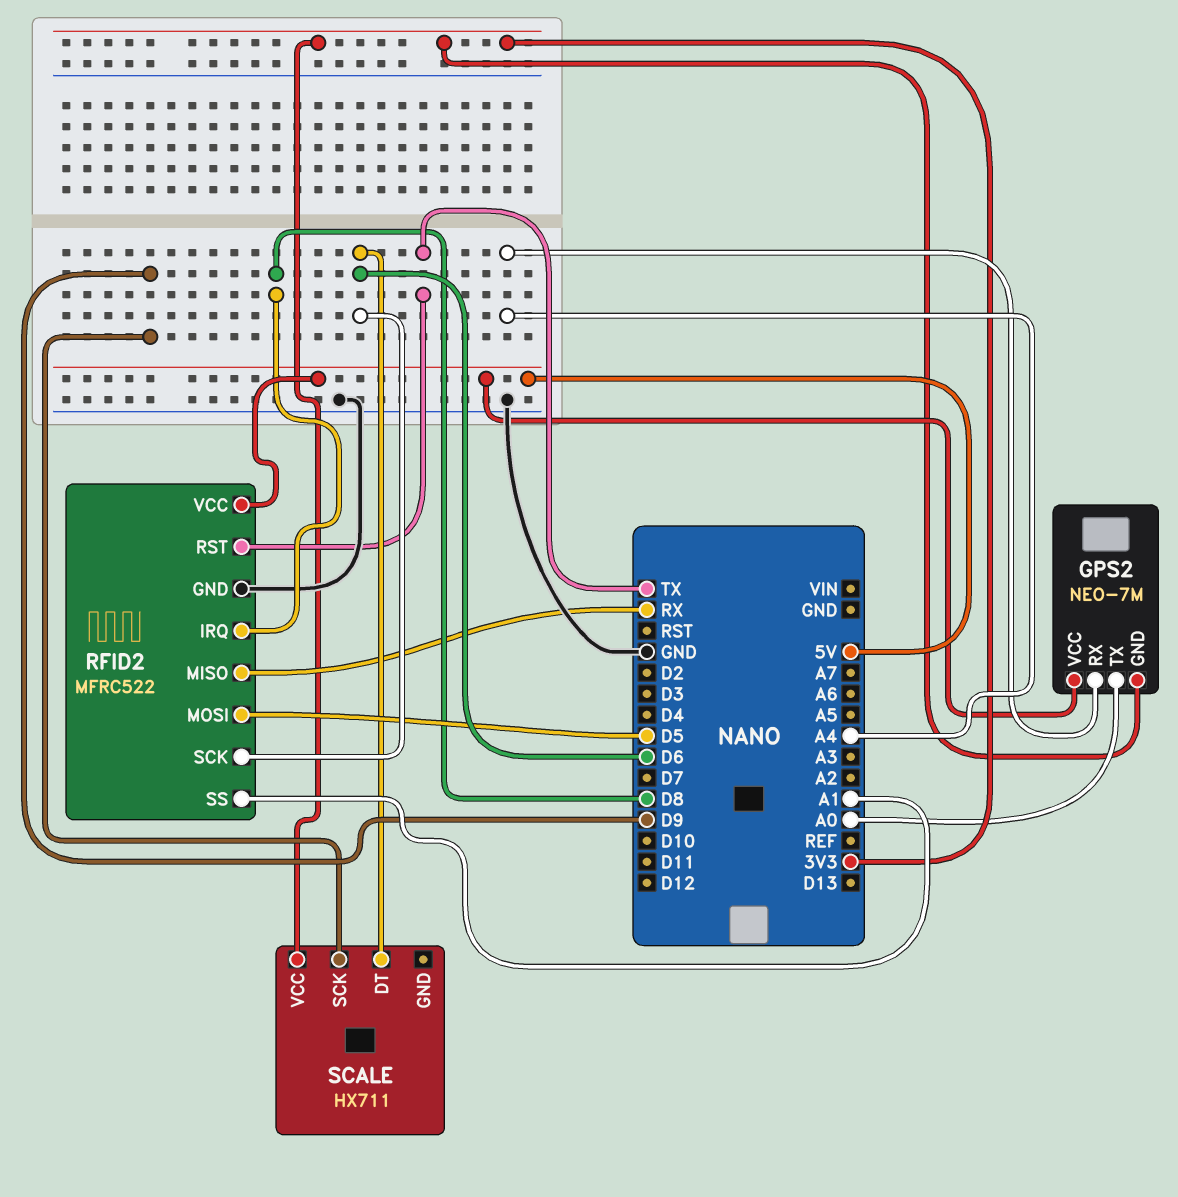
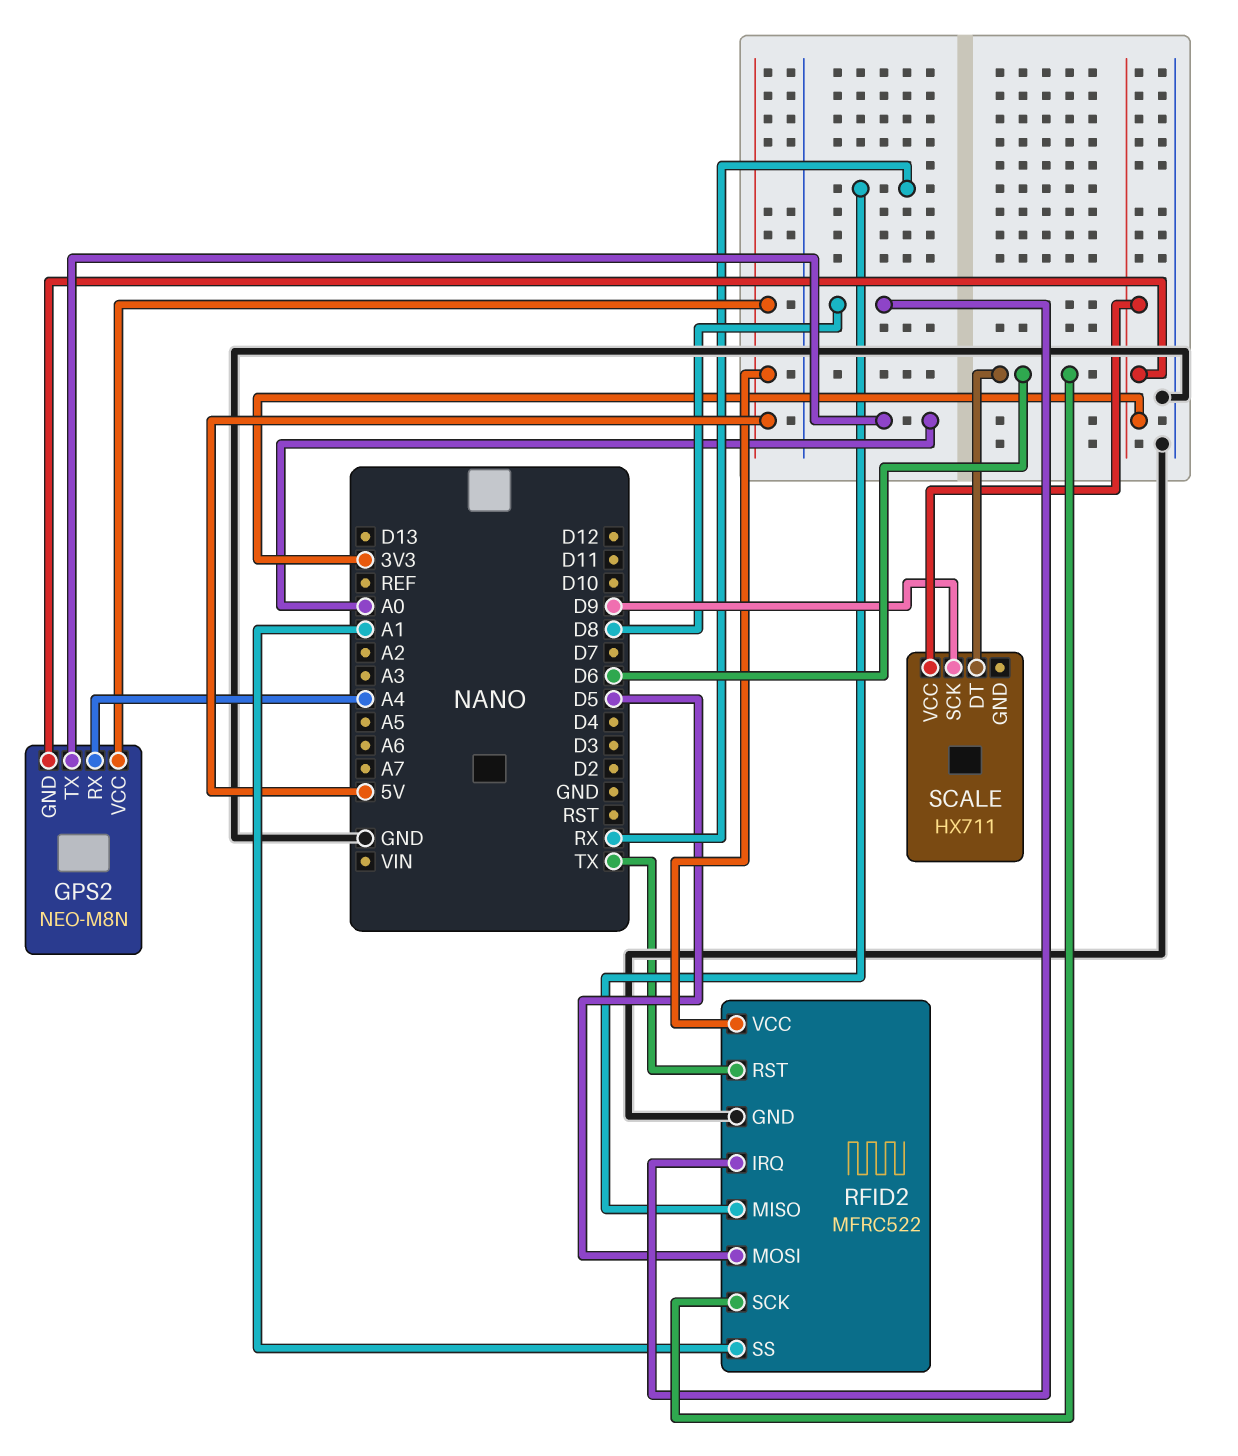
GPS2: NEO-7M -> NEO-M8N

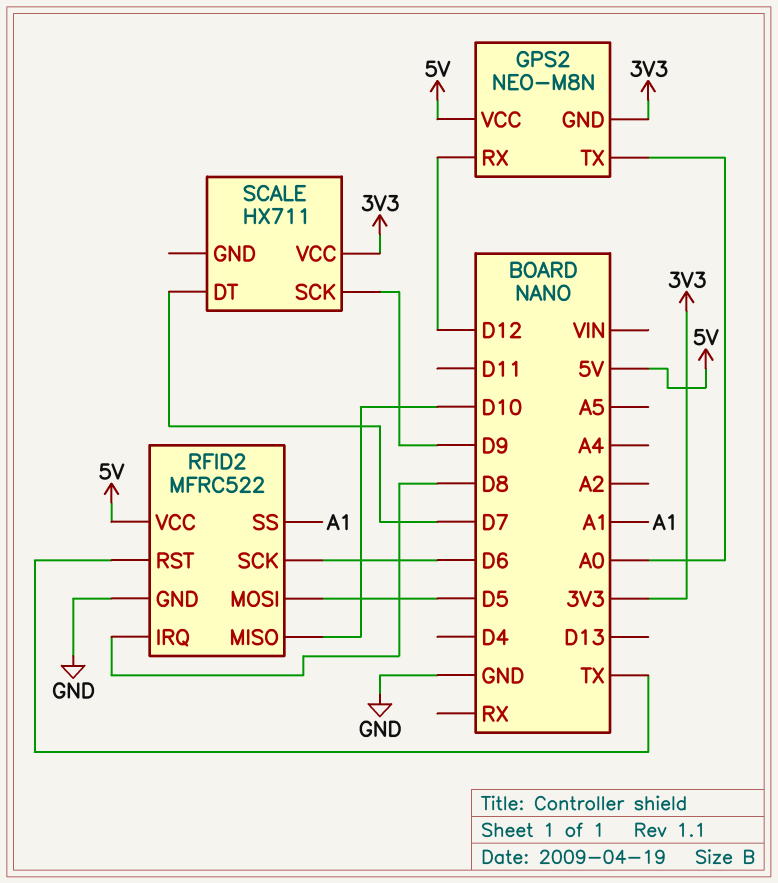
GPS2 pin RX: A4 -> D12
RFID2 pin MISO: RX -> D10
SCALE pin DT: D6 -> D7

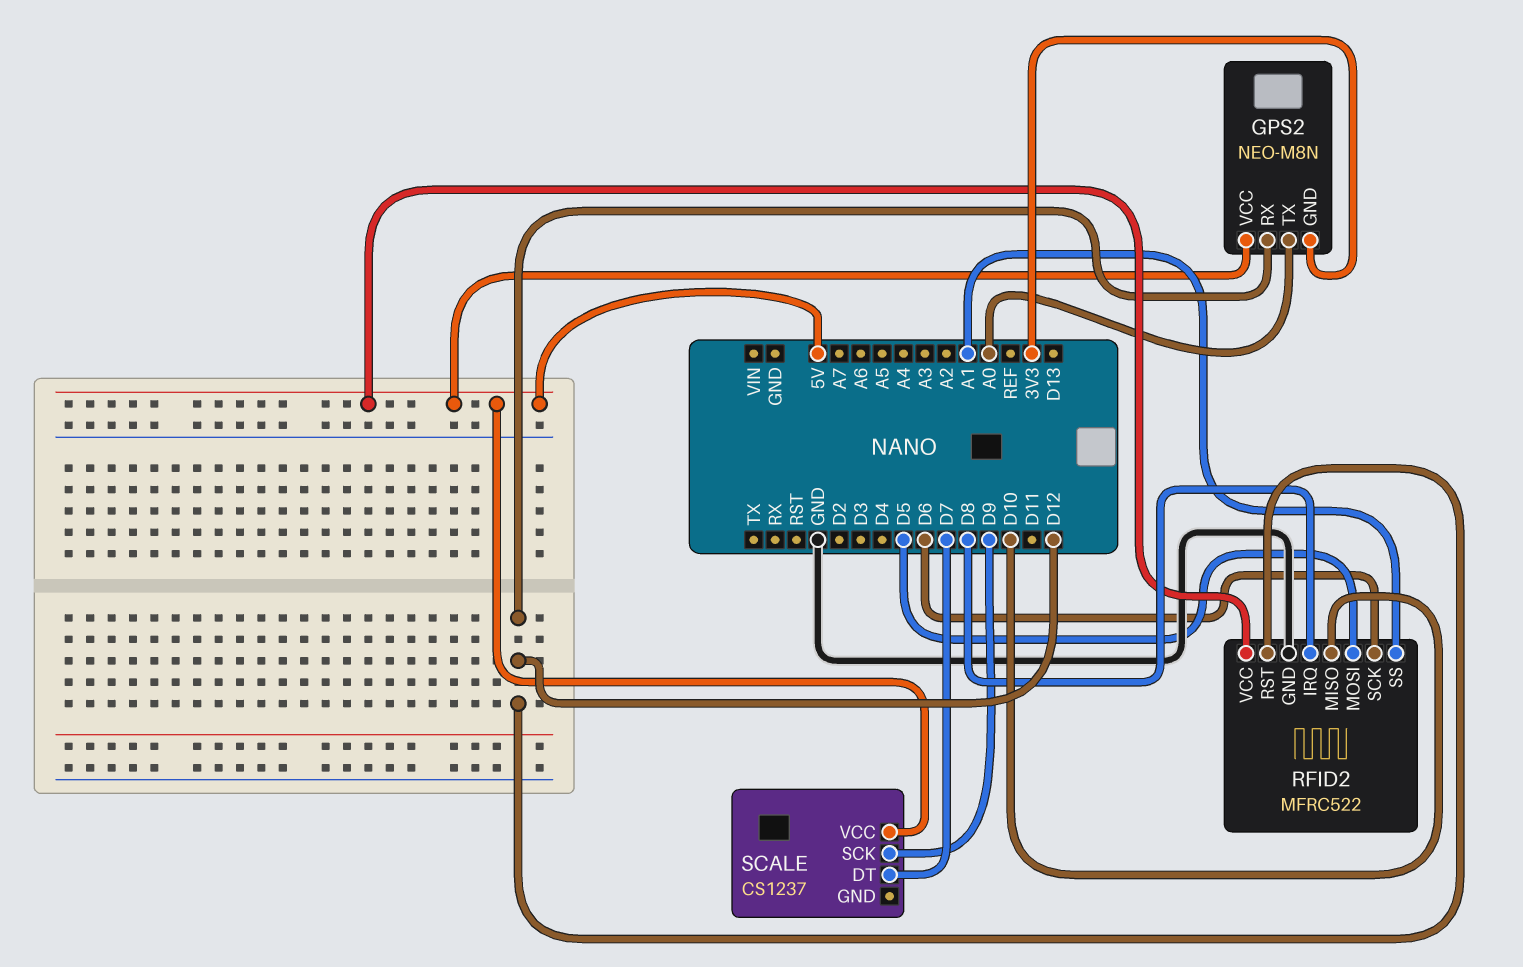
RFID2 pin RST: TX -> D12
SCALE: HX711 -> CS1237
SCALE pin VCC: 3V3 -> 5V

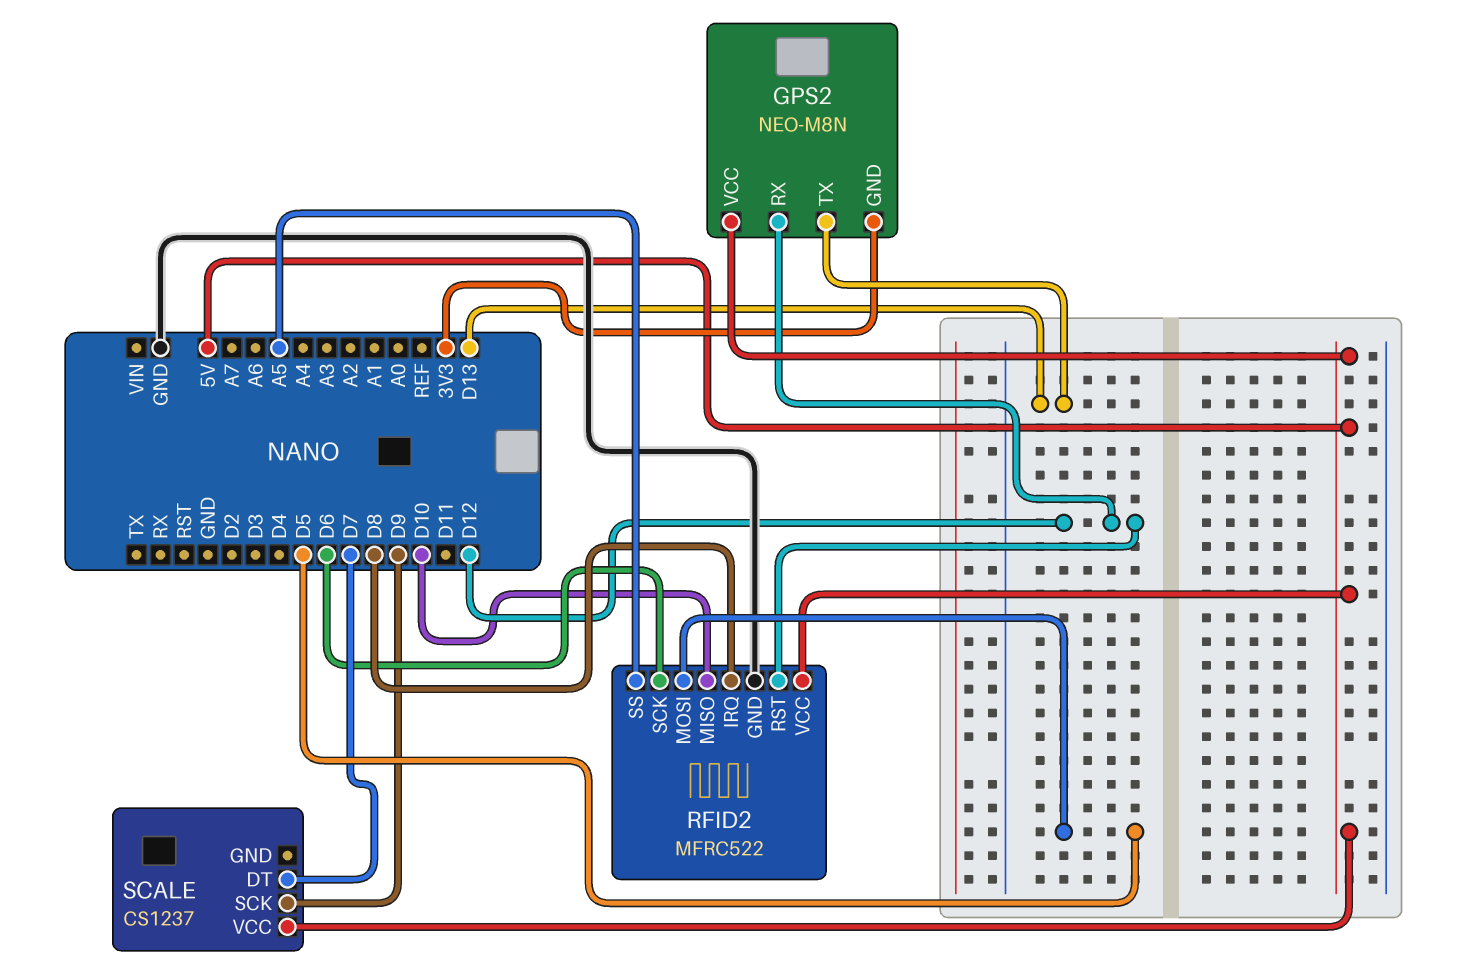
GPS2 pin TX: A0 -> D13
RFID2 pin SS: A1 -> A5

